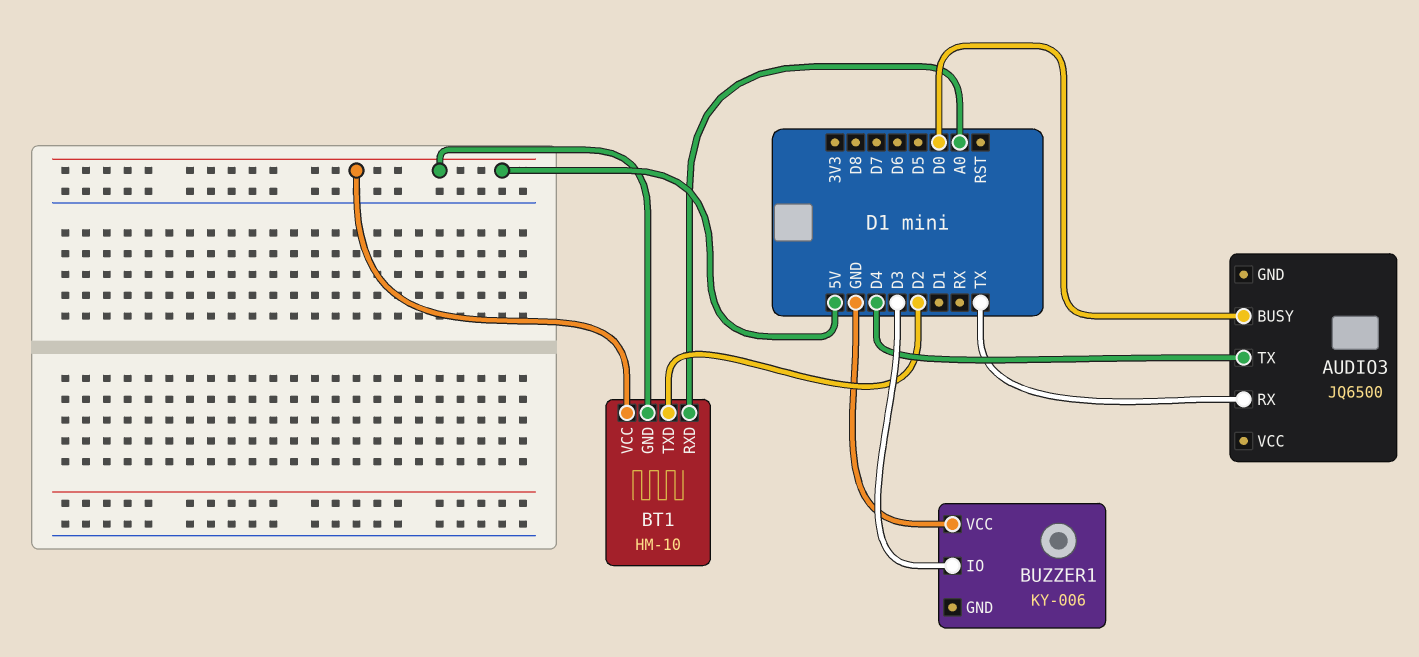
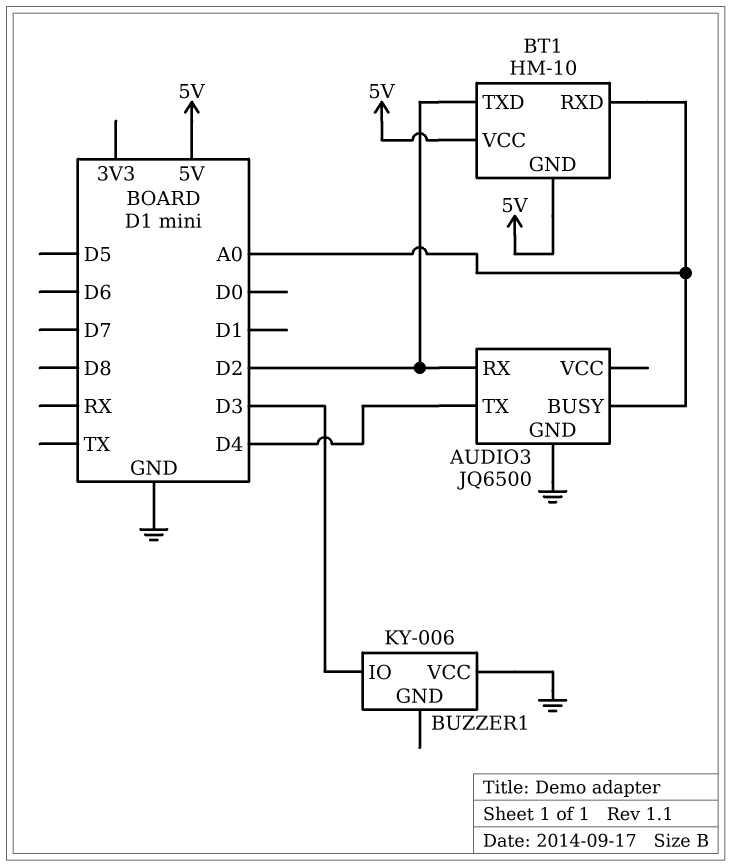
AUDIO3 pin BUSY: D0 -> A0
AUDIO3 pin GND: none -> GND
AUDIO3 pin RX: TX -> D2

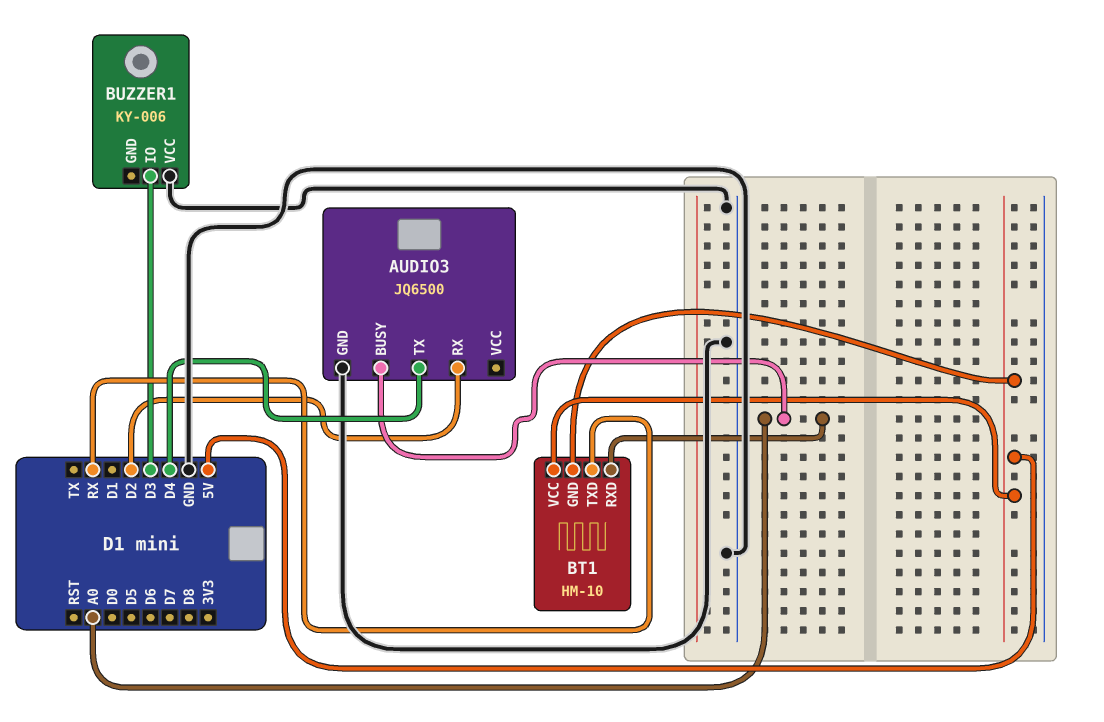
BT1 pin TXD: D2 -> RX

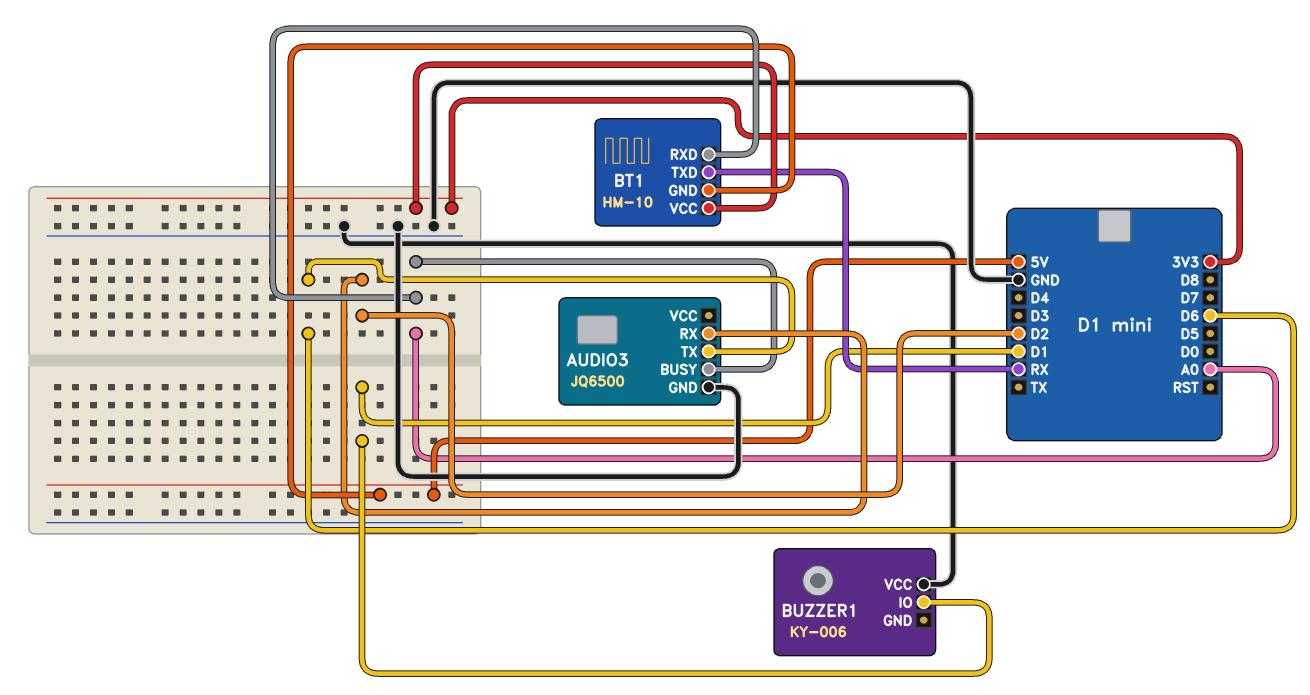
AUDIO3 pin TX: D4 -> D6
BT1 pin VCC: 5V -> 3V3
BUZZER1 pin IO: D3 -> D1

